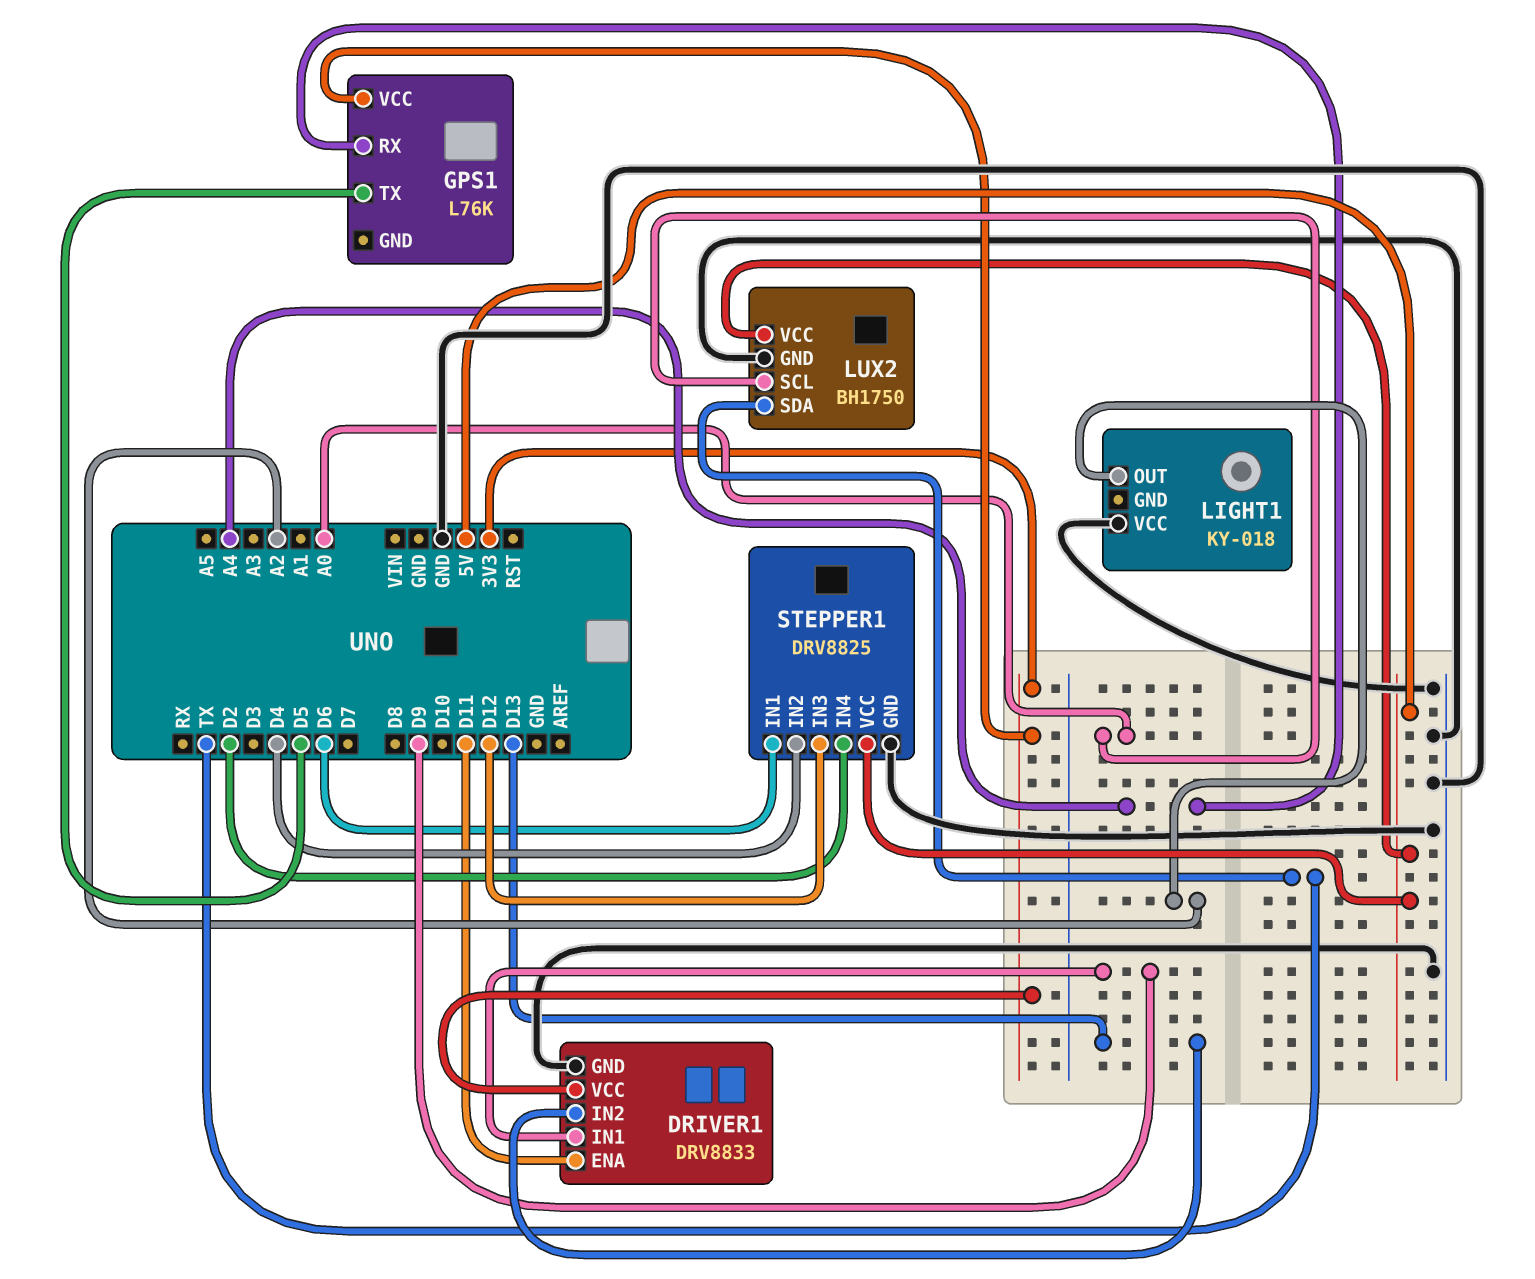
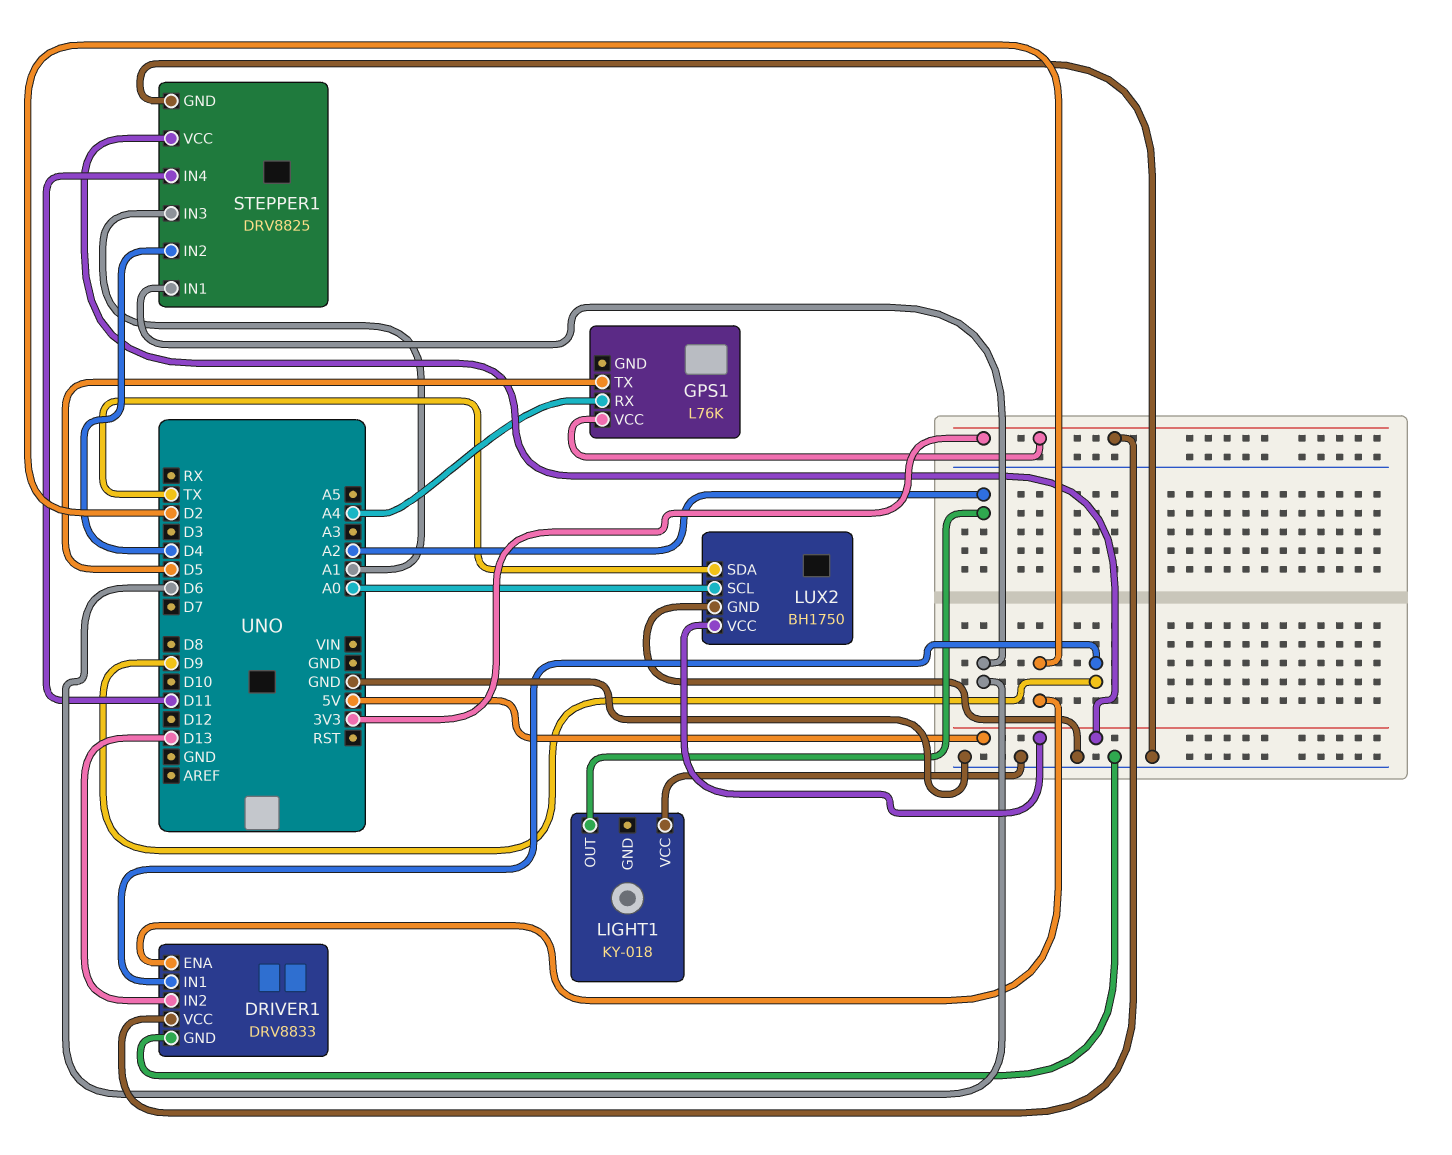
DRIVER1 pin ENA: D11 -> D2
STEPPER1 pin IN3: D12 -> A1
STEPPER1 pin IN4: D2 -> D11

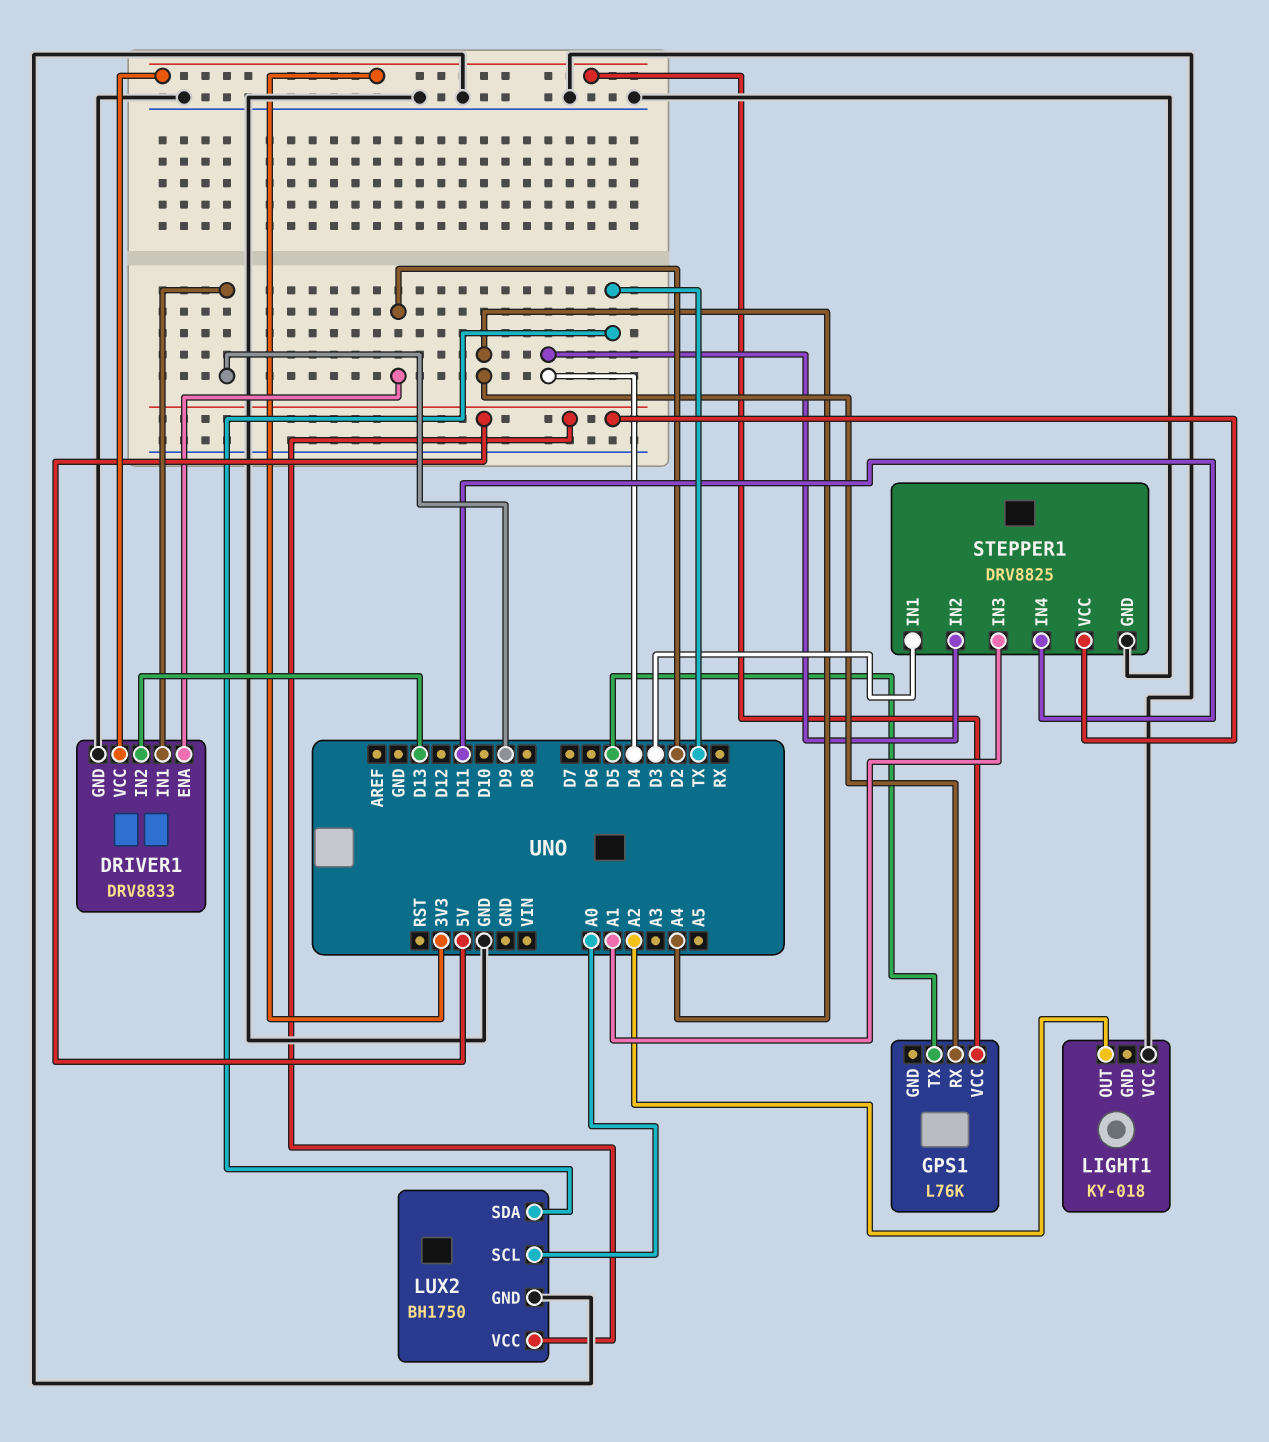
STEPPER1 pin IN1: D6 -> D3

